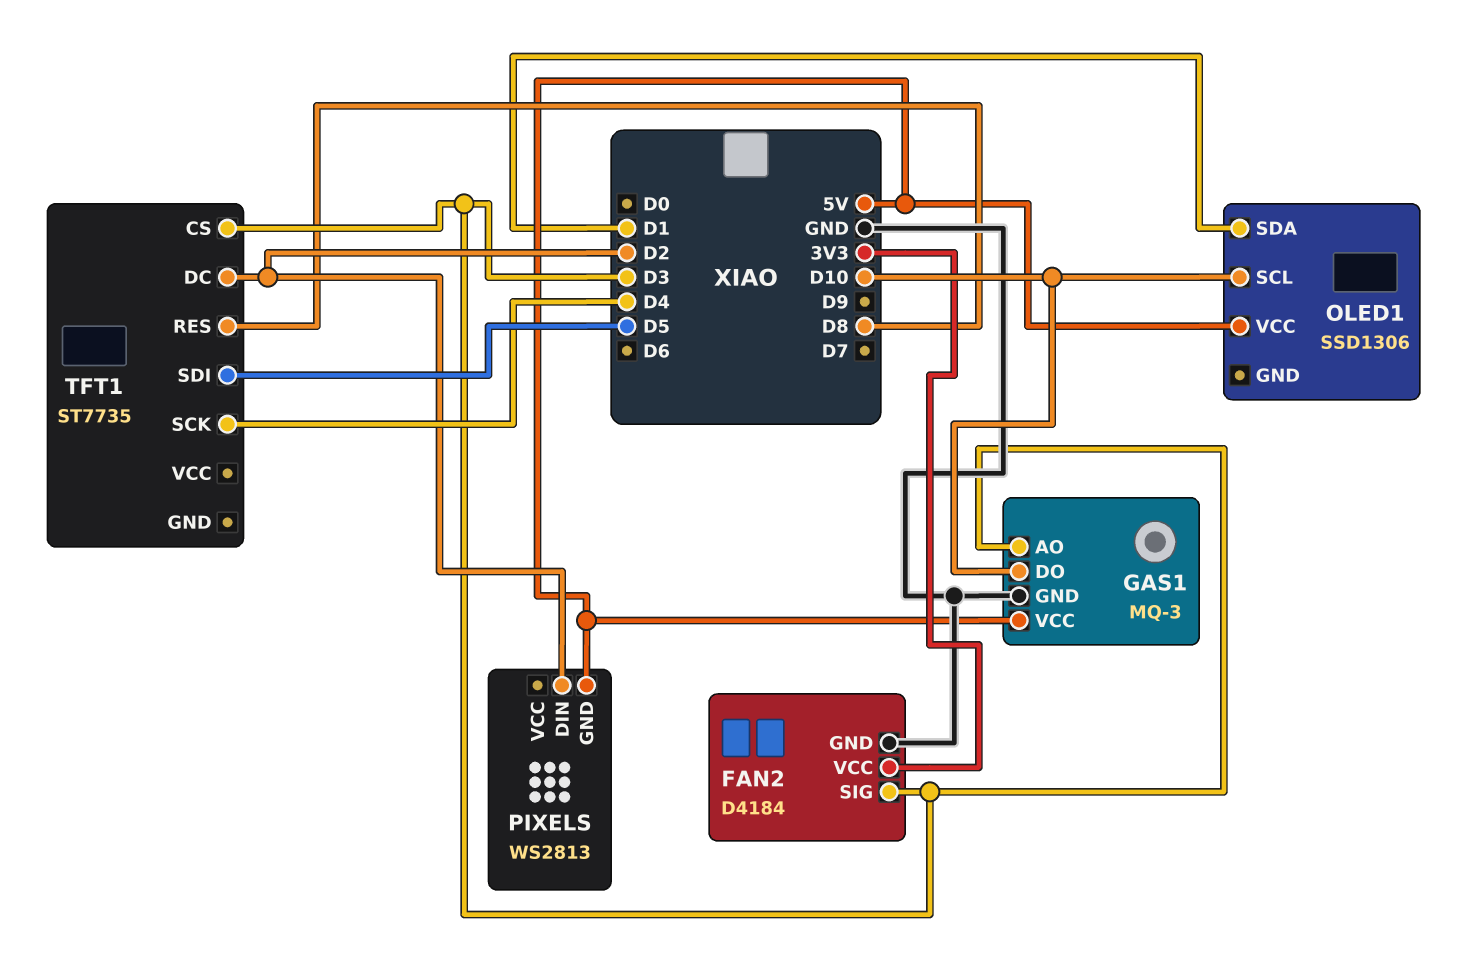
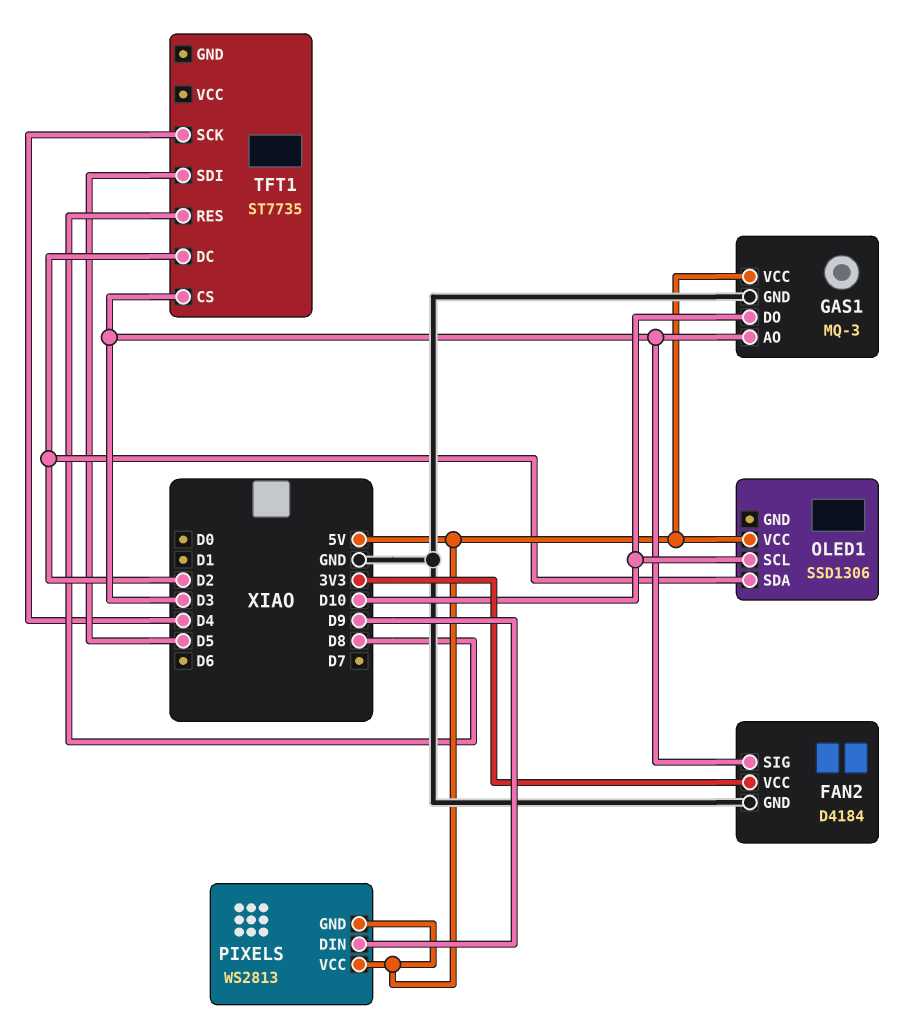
OLED1 pin SDA: D1 -> D2
PIXELS pin DIN: D2 -> D9
PIXELS pin VCC: none -> 5V

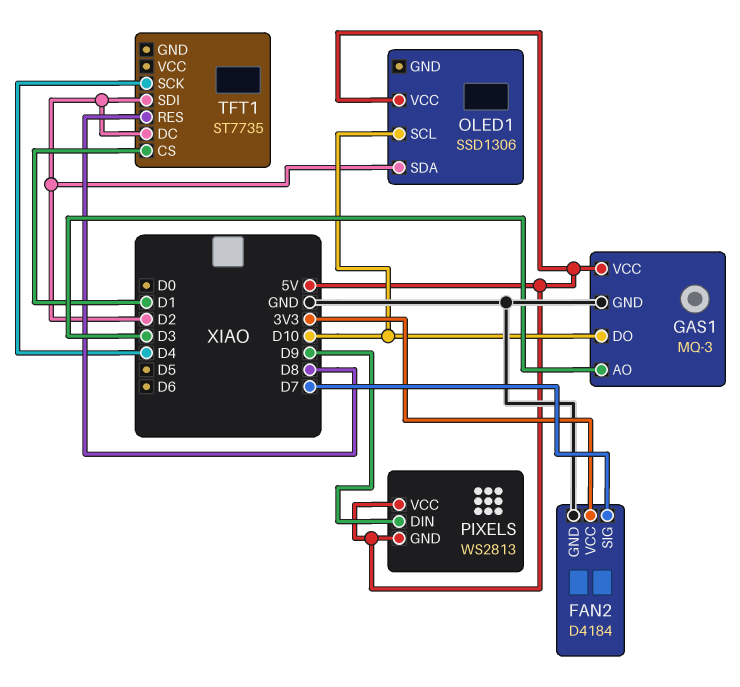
FAN2 pin SIG: D3 -> D7
TFT1 pin CS: D3 -> D1
TFT1 pin SDI: D5 -> D2

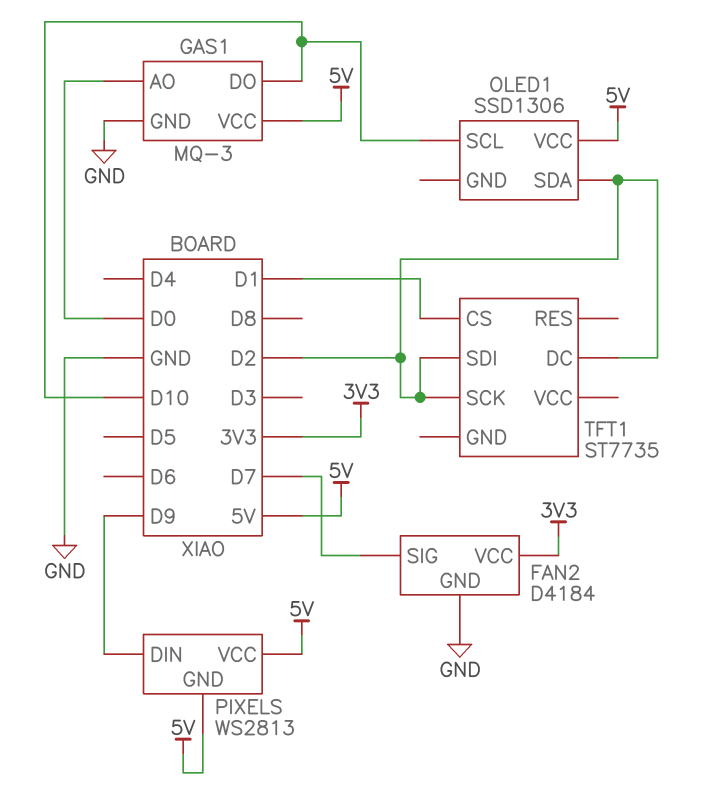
GAS1 pin AO: D3 -> D0
TFT1 pin RES: D8 -> none
TFT1 pin SCK: D4 -> D2

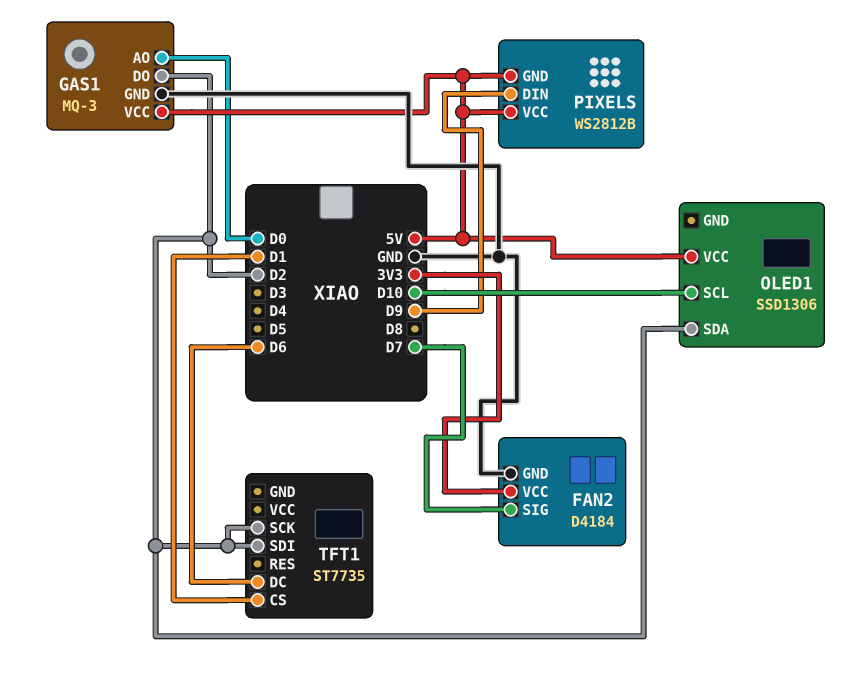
GAS1 pin DO: D10 -> D2
PIXELS: WS2813 -> WS2812B
TFT1 pin DC: D2 -> D6

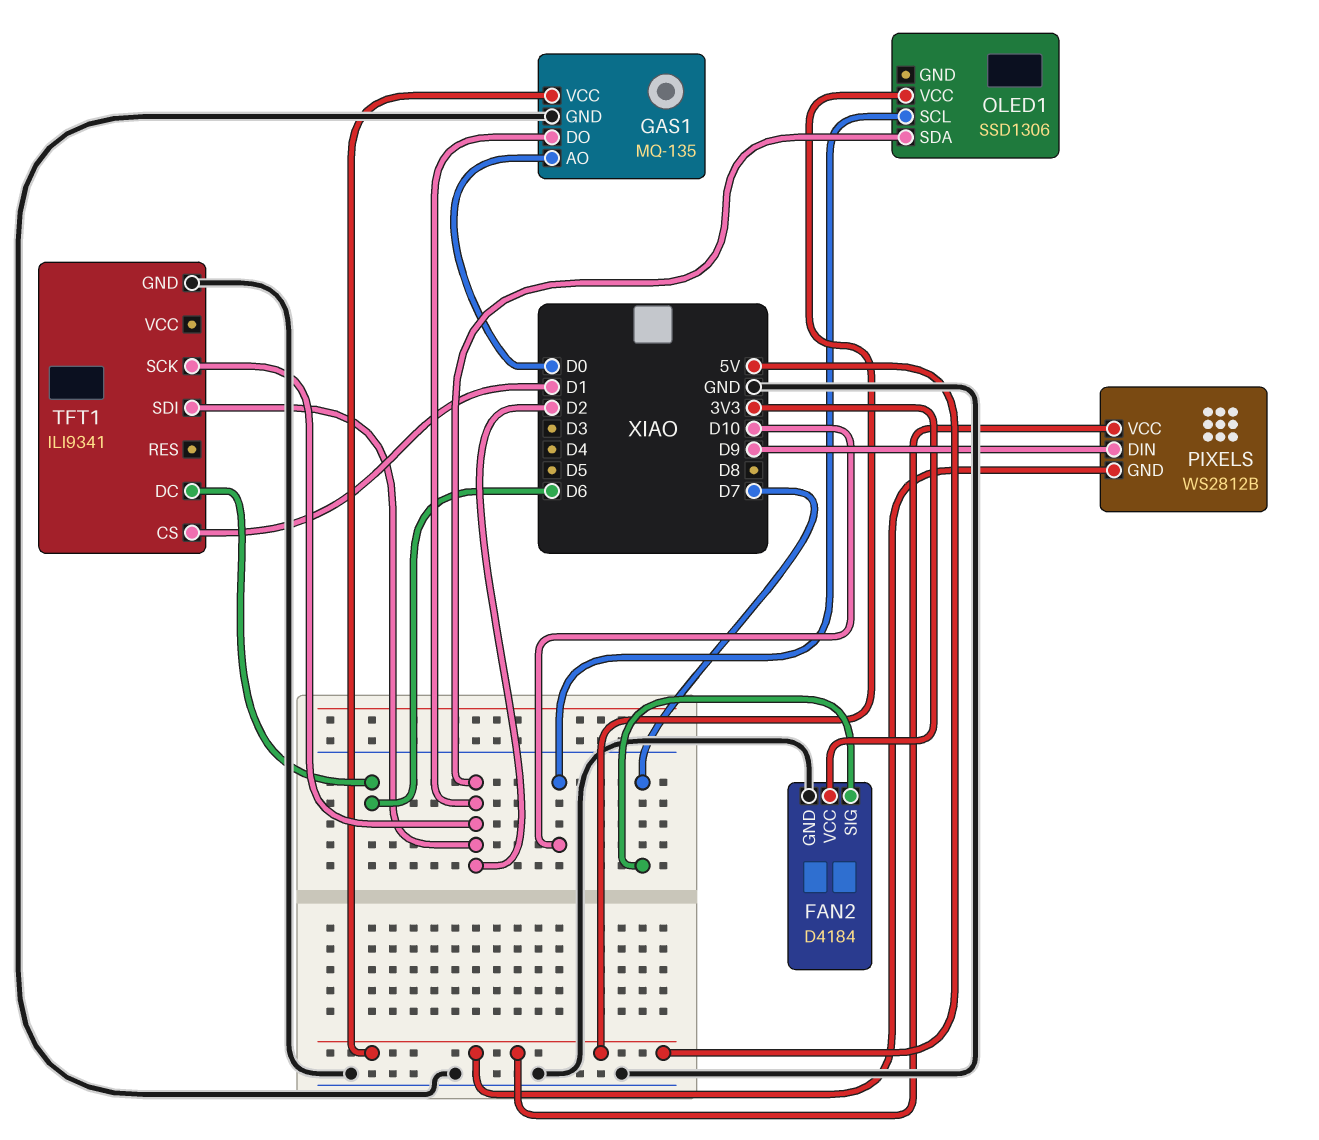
GAS1: MQ-3 -> MQ-135
TFT1: ST7735 -> ILI9341
TFT1 pin GND: none -> GND

